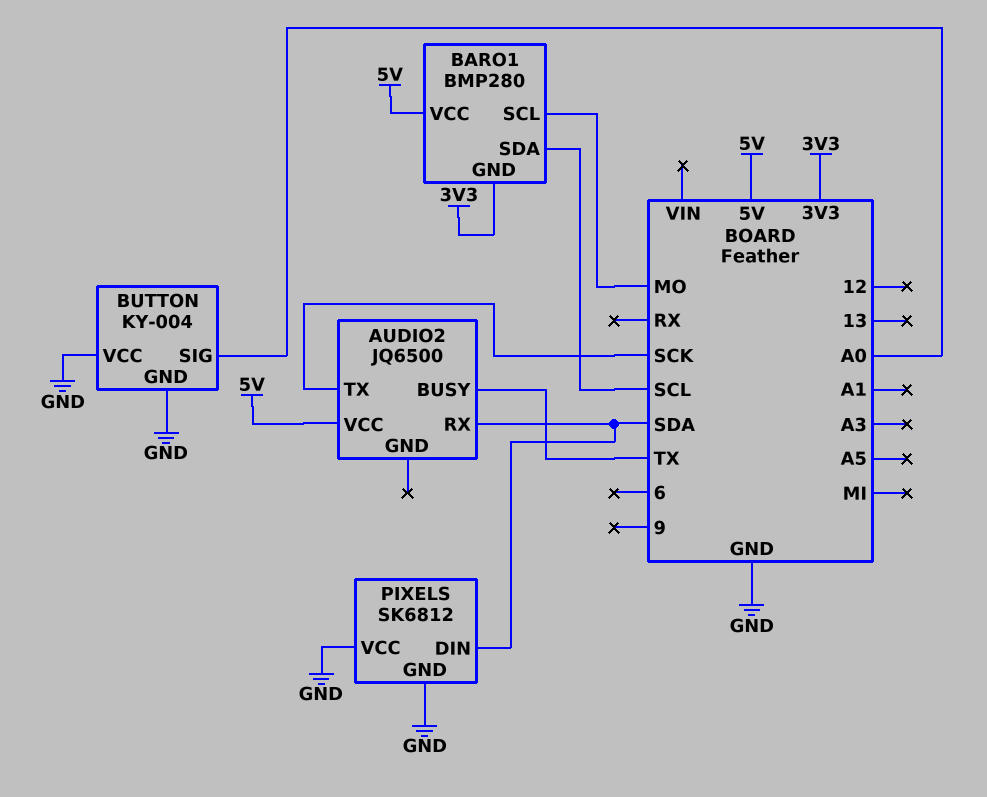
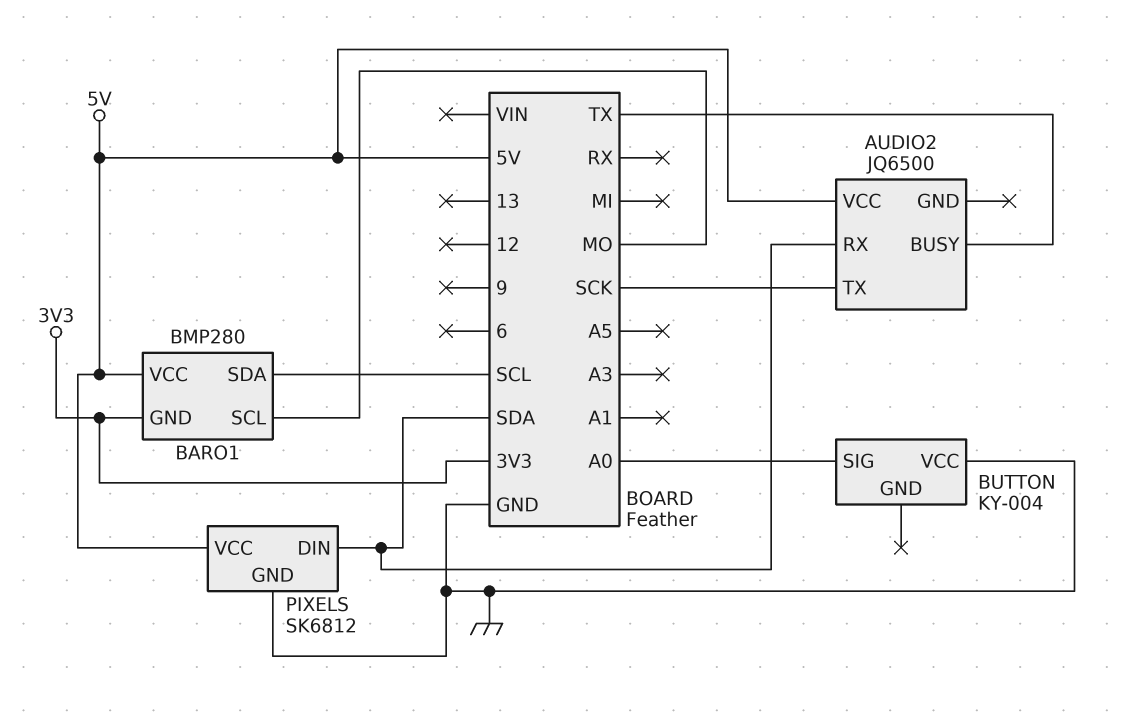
BUTTON pin GND: GND -> none
PIXELS pin VCC: GND -> 5V

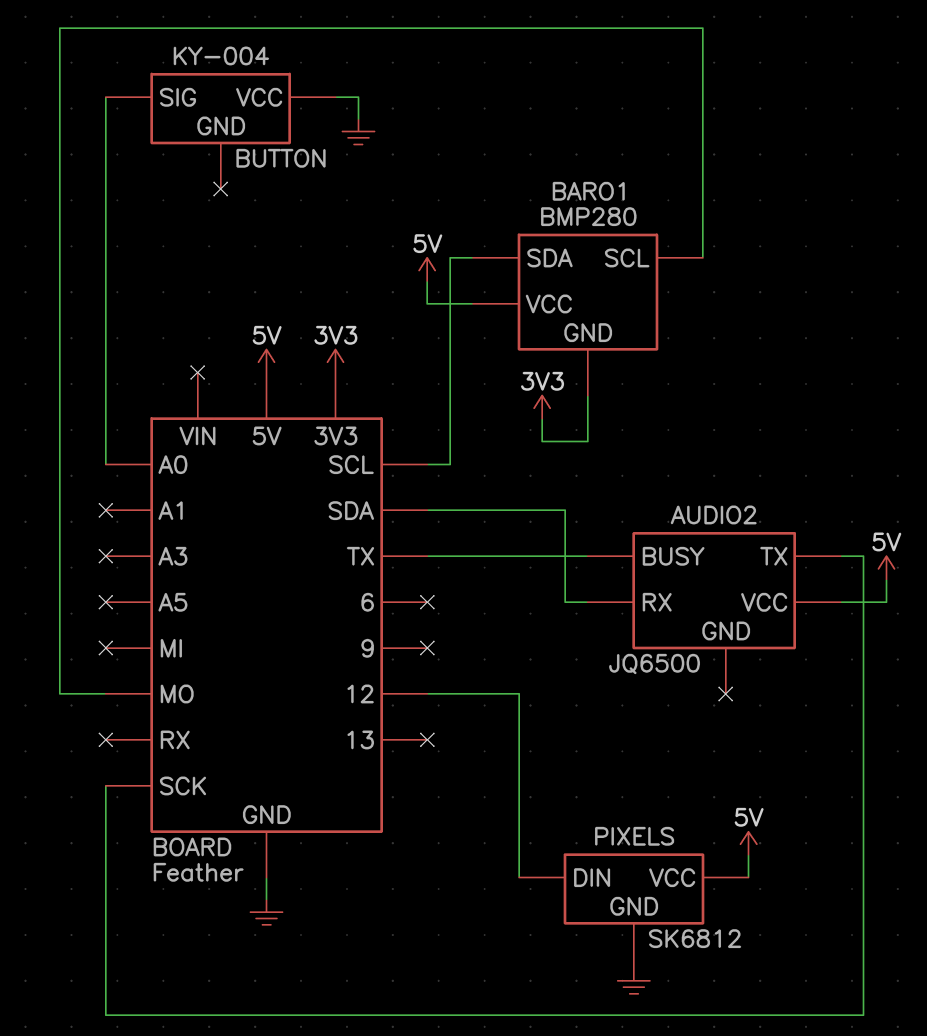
PIXELS pin DIN: SDA -> 12

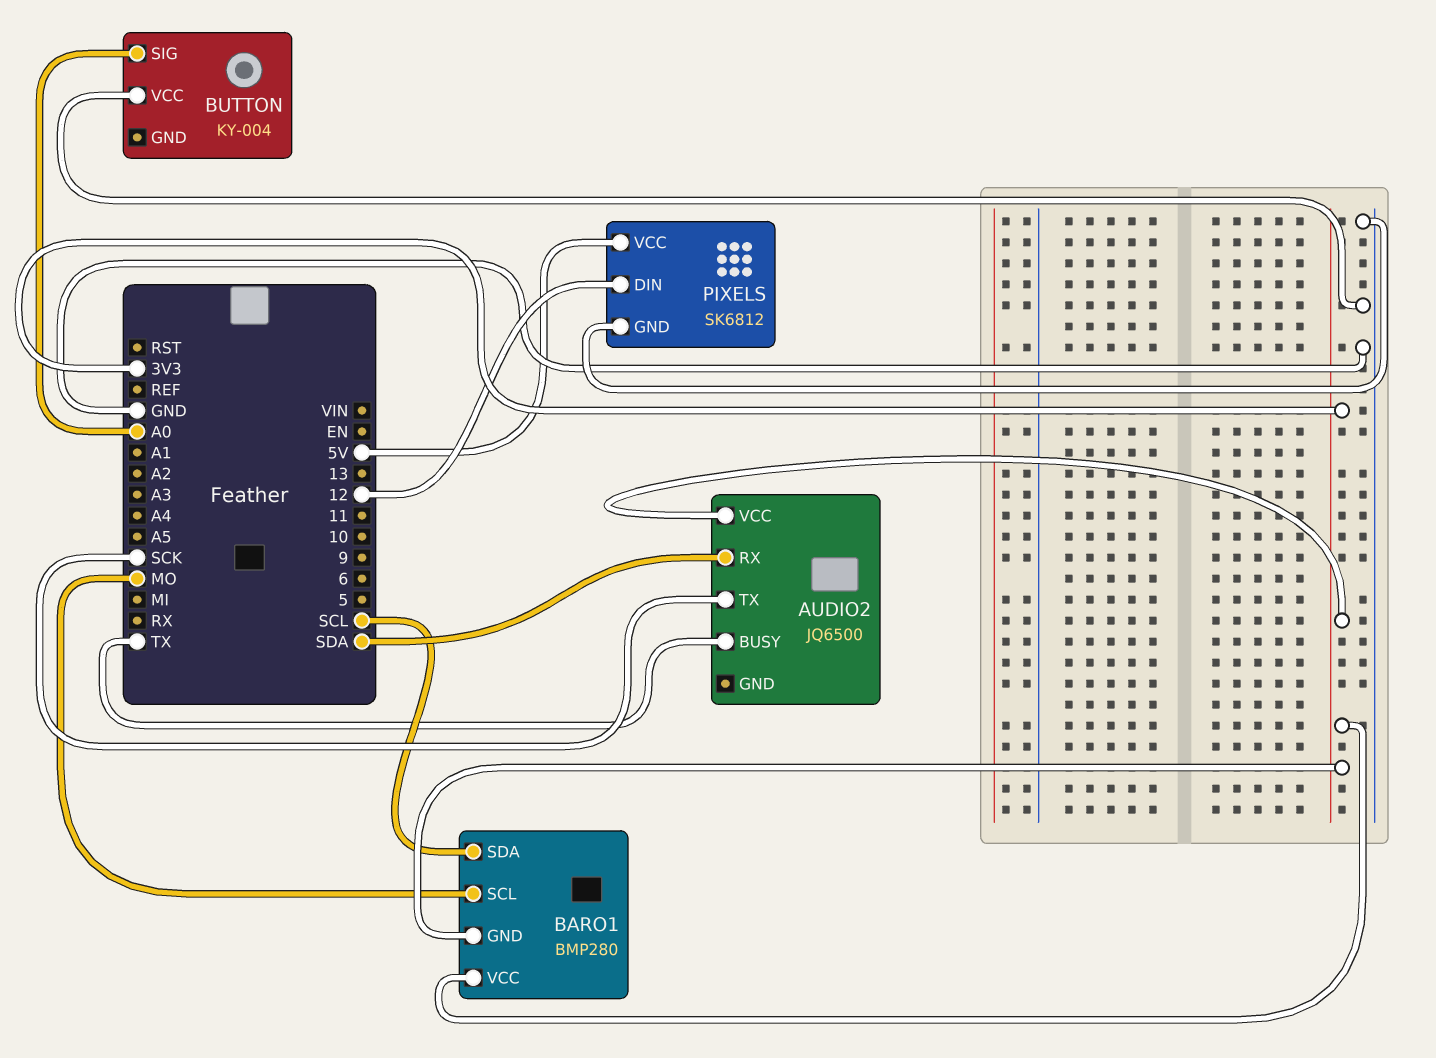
AUDIO2 pin VCC: 5V -> 3V3
BARO1 pin VCC: 5V -> 3V3

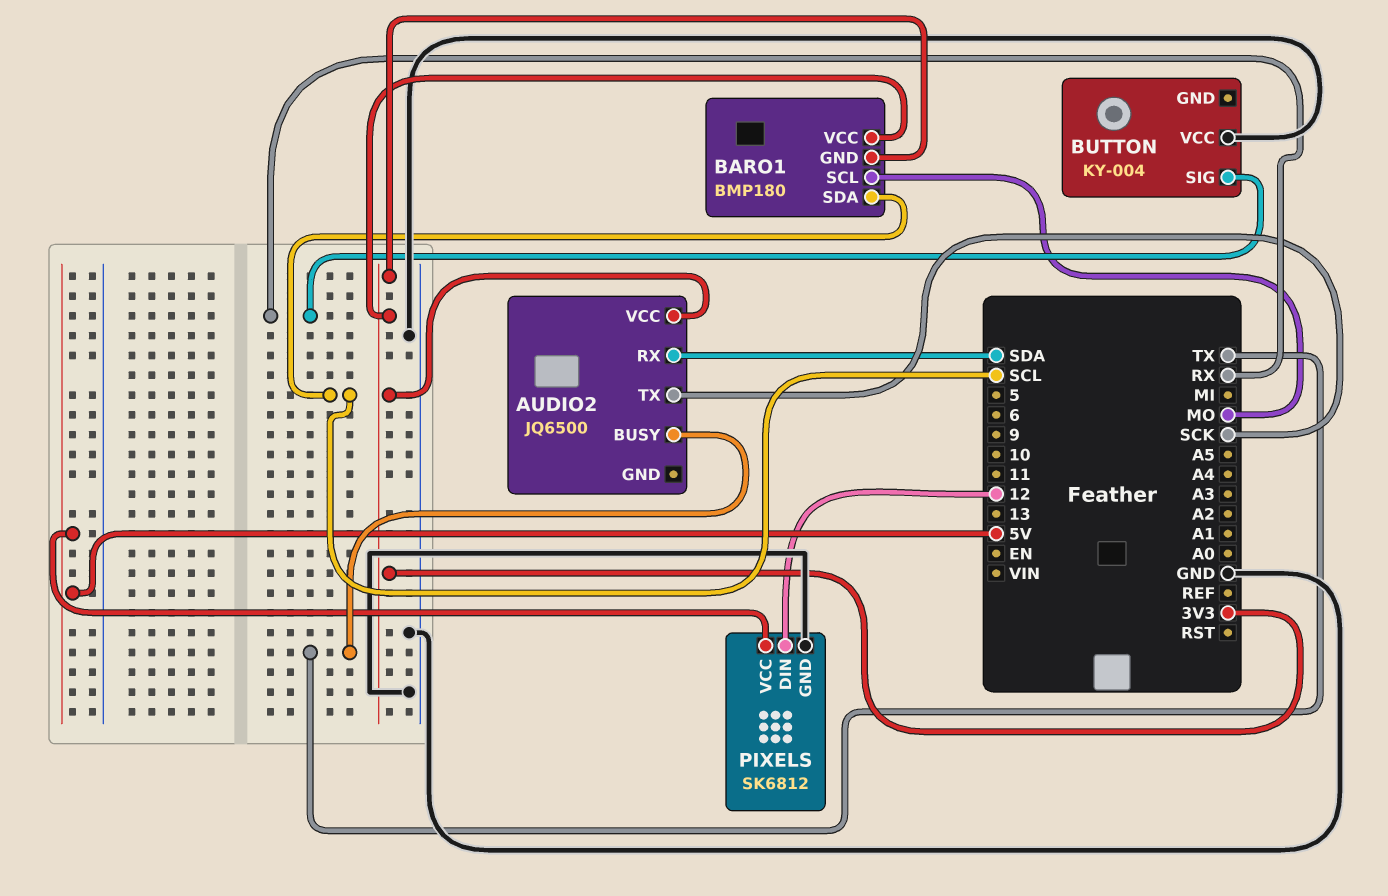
BARO1: BMP280 -> BMP180
BUTTON pin SIG: A0 -> RX

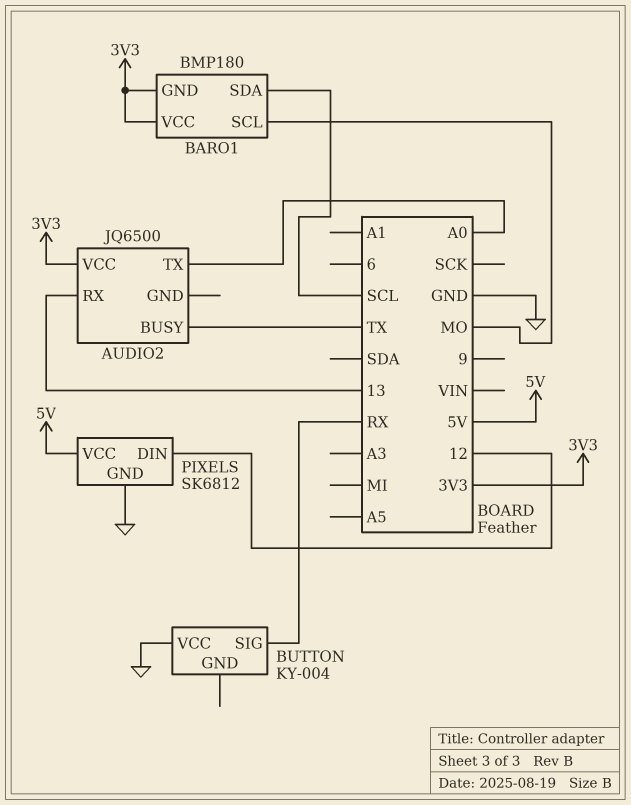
AUDIO2 pin RX: SDA -> 13
AUDIO2 pin TX: SCK -> A0

